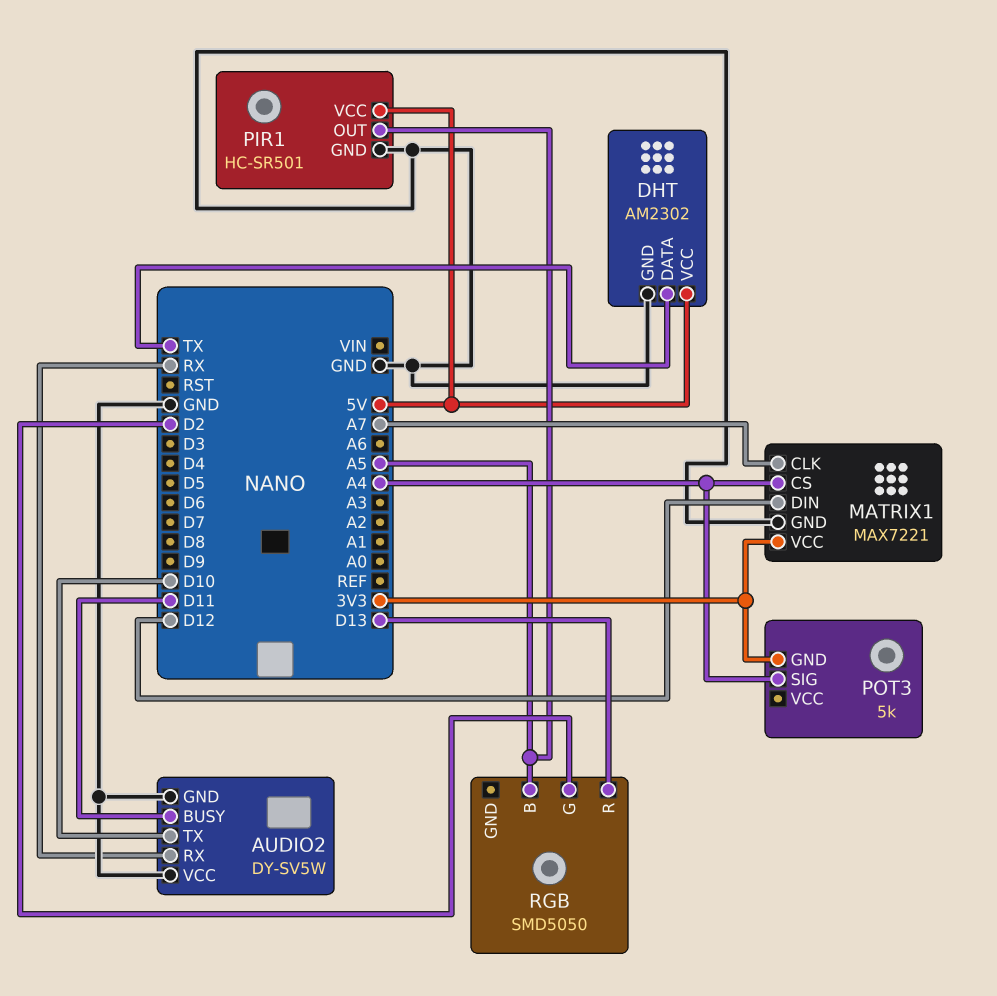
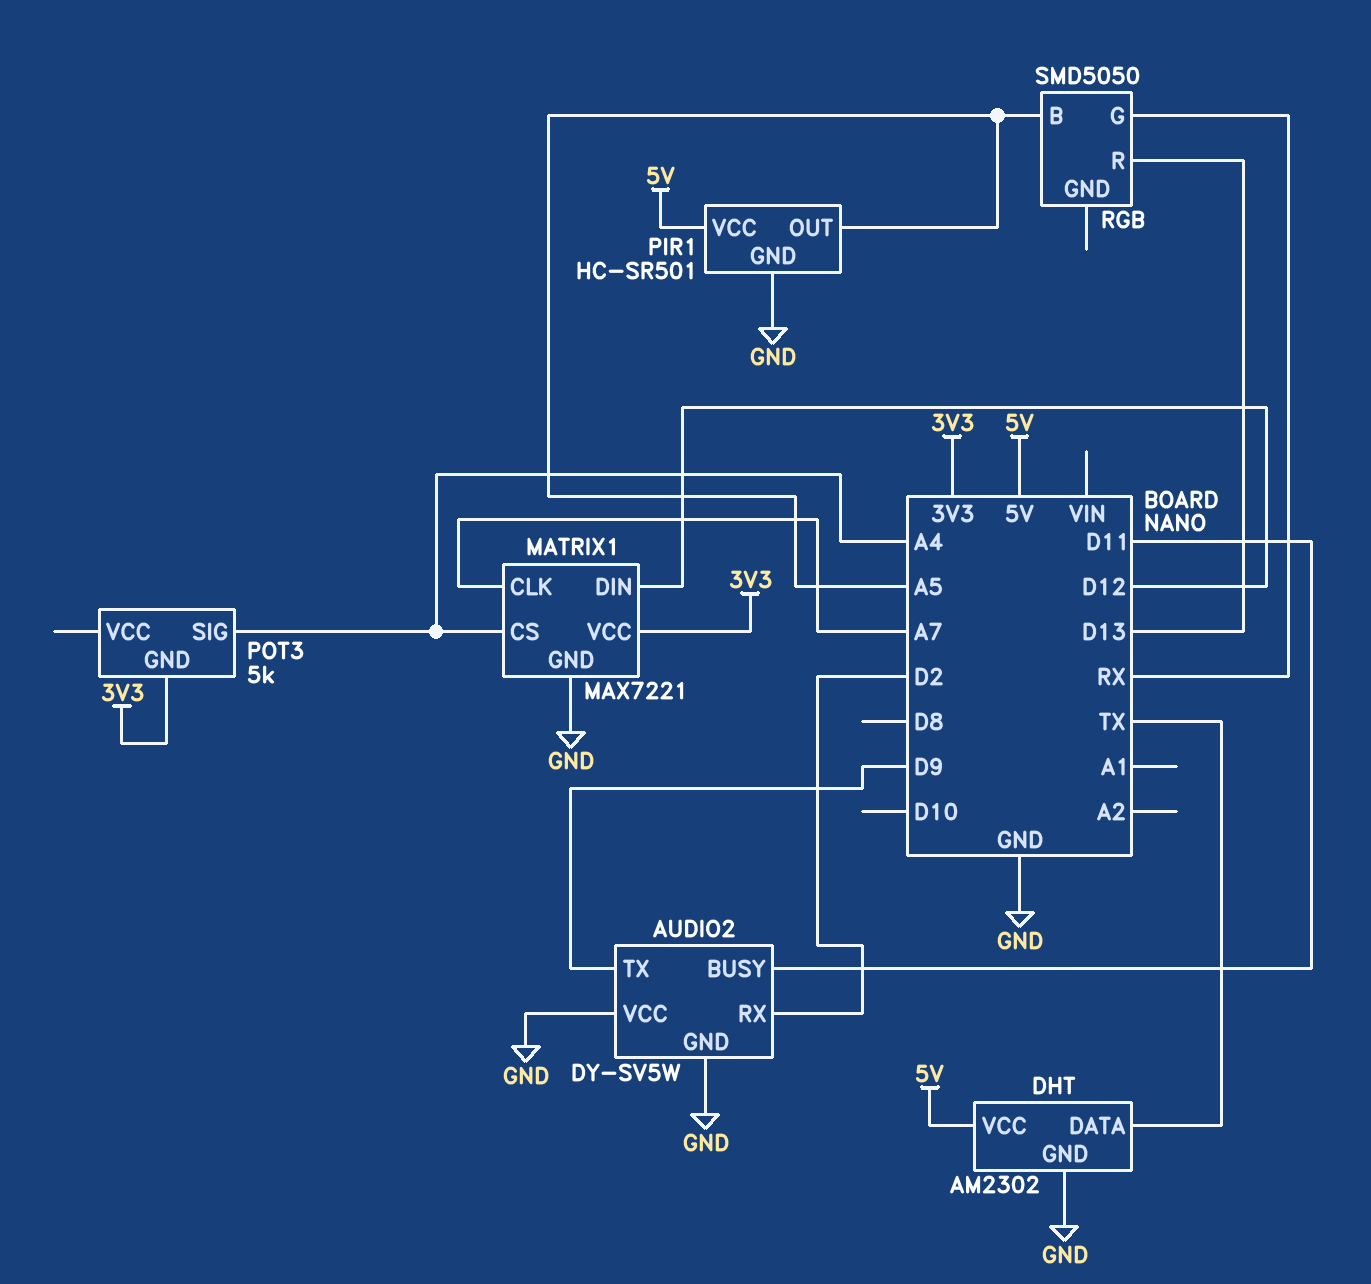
AUDIO2 pin RX: RX -> D2
AUDIO2 pin TX: D10 -> D9
RGB pin G: D2 -> RX

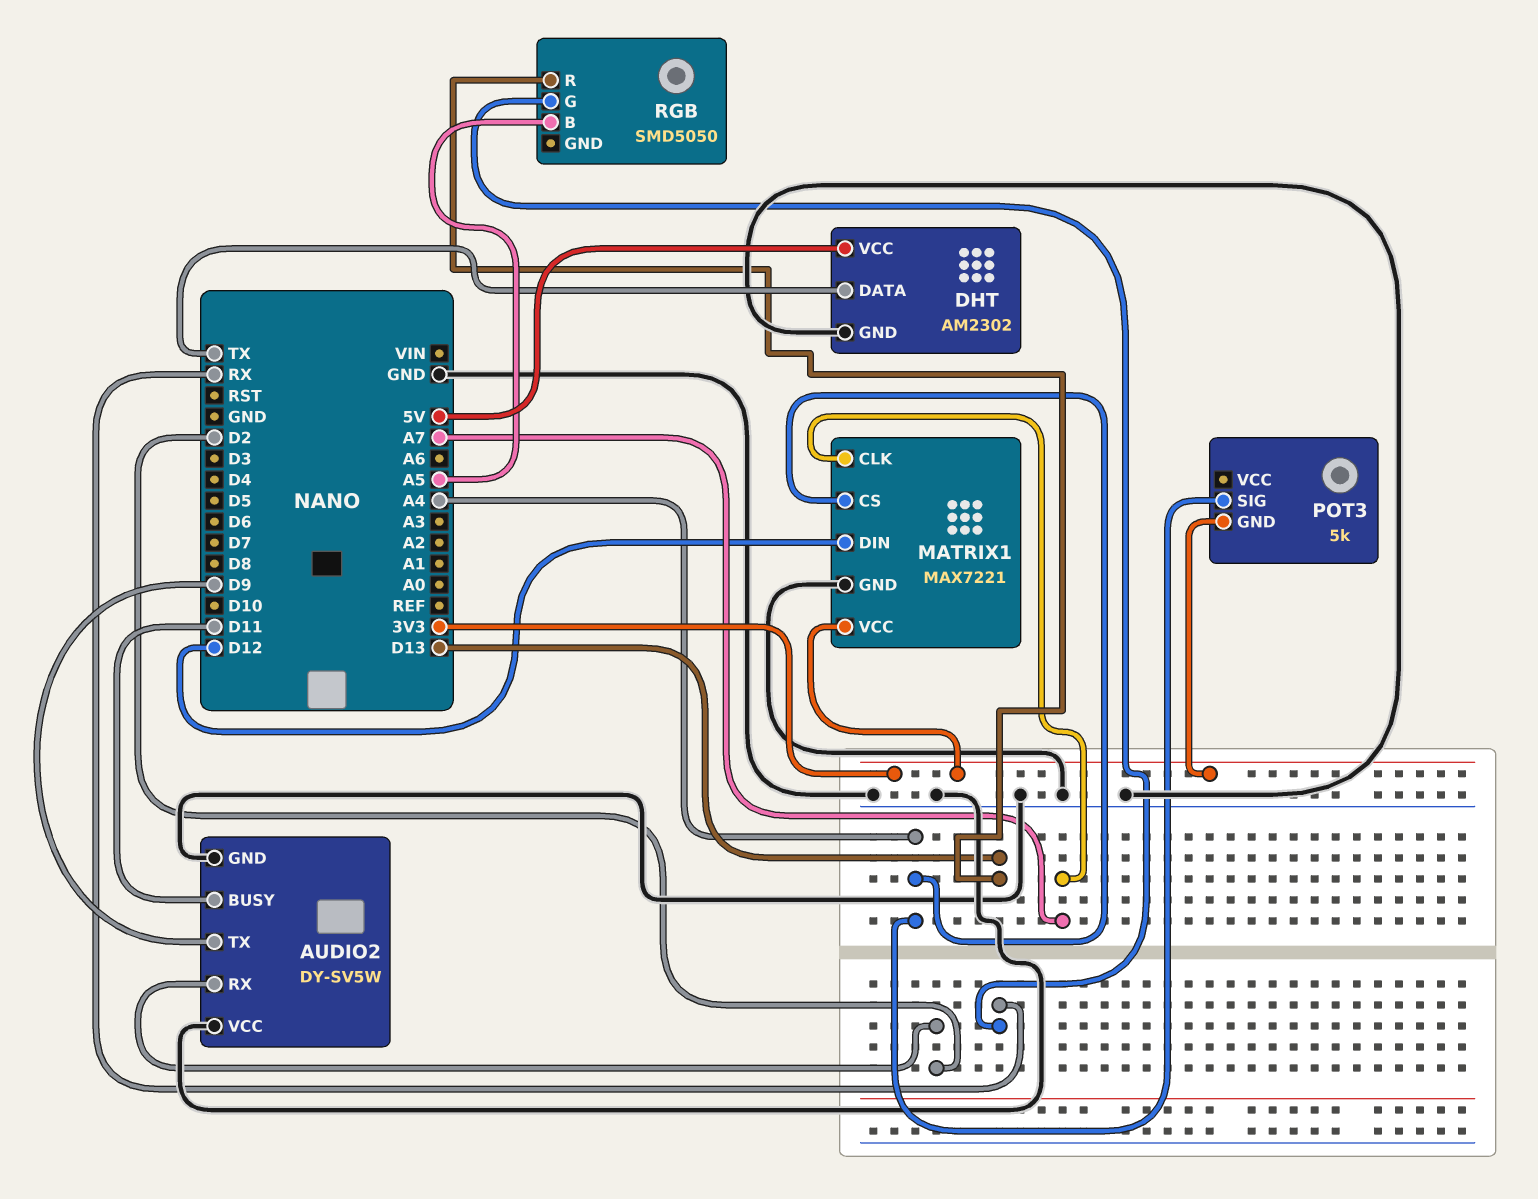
PIR1: HC-SR501 -> none
PIR1 pin GND: GND -> none
PIR1 pin OUT: A5 -> none
PIR1 pin VCC: 5V -> none

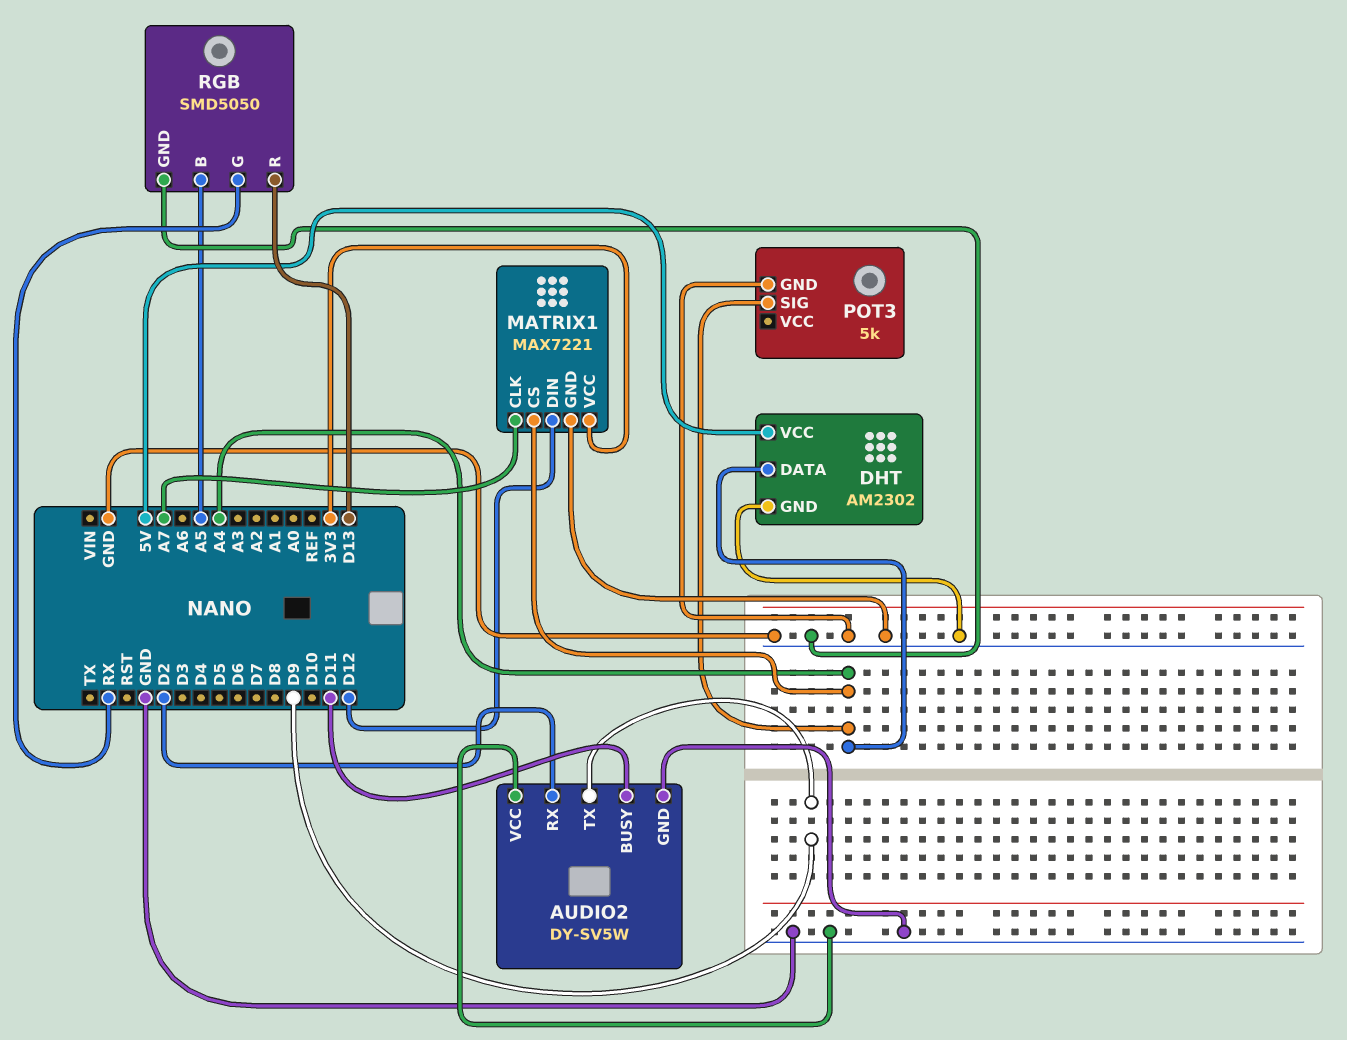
DHT pin DATA: TX -> A4
POT3 pin GND: 3V3 -> GND
RGB pin GND: none -> GND

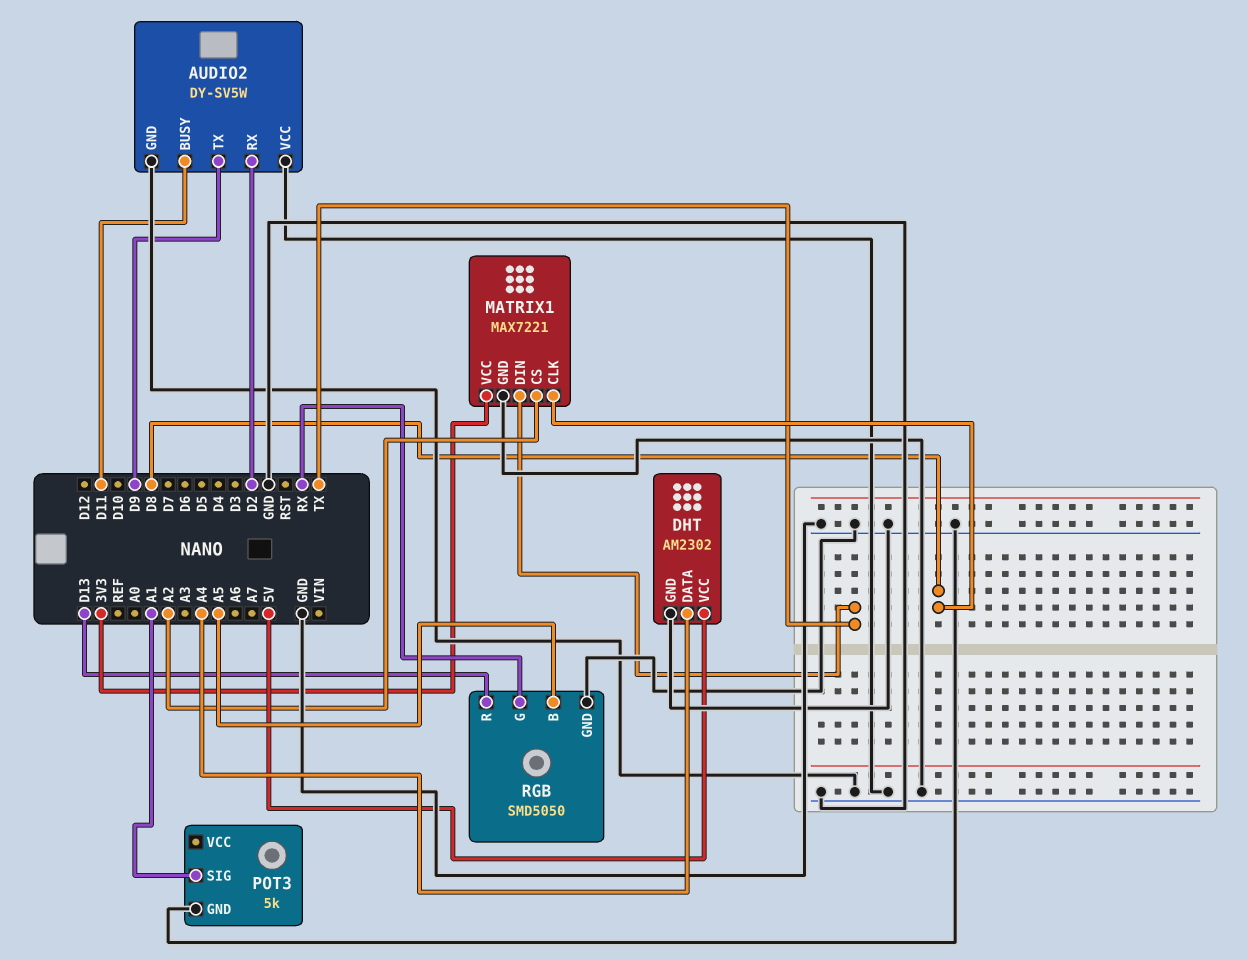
MATRIX1 pin CLK: A7 -> D8
MATRIX1 pin CS: A4 -> A2
MATRIX1 pin DIN: D12 -> TX
POT3 pin SIG: A4 -> A1

